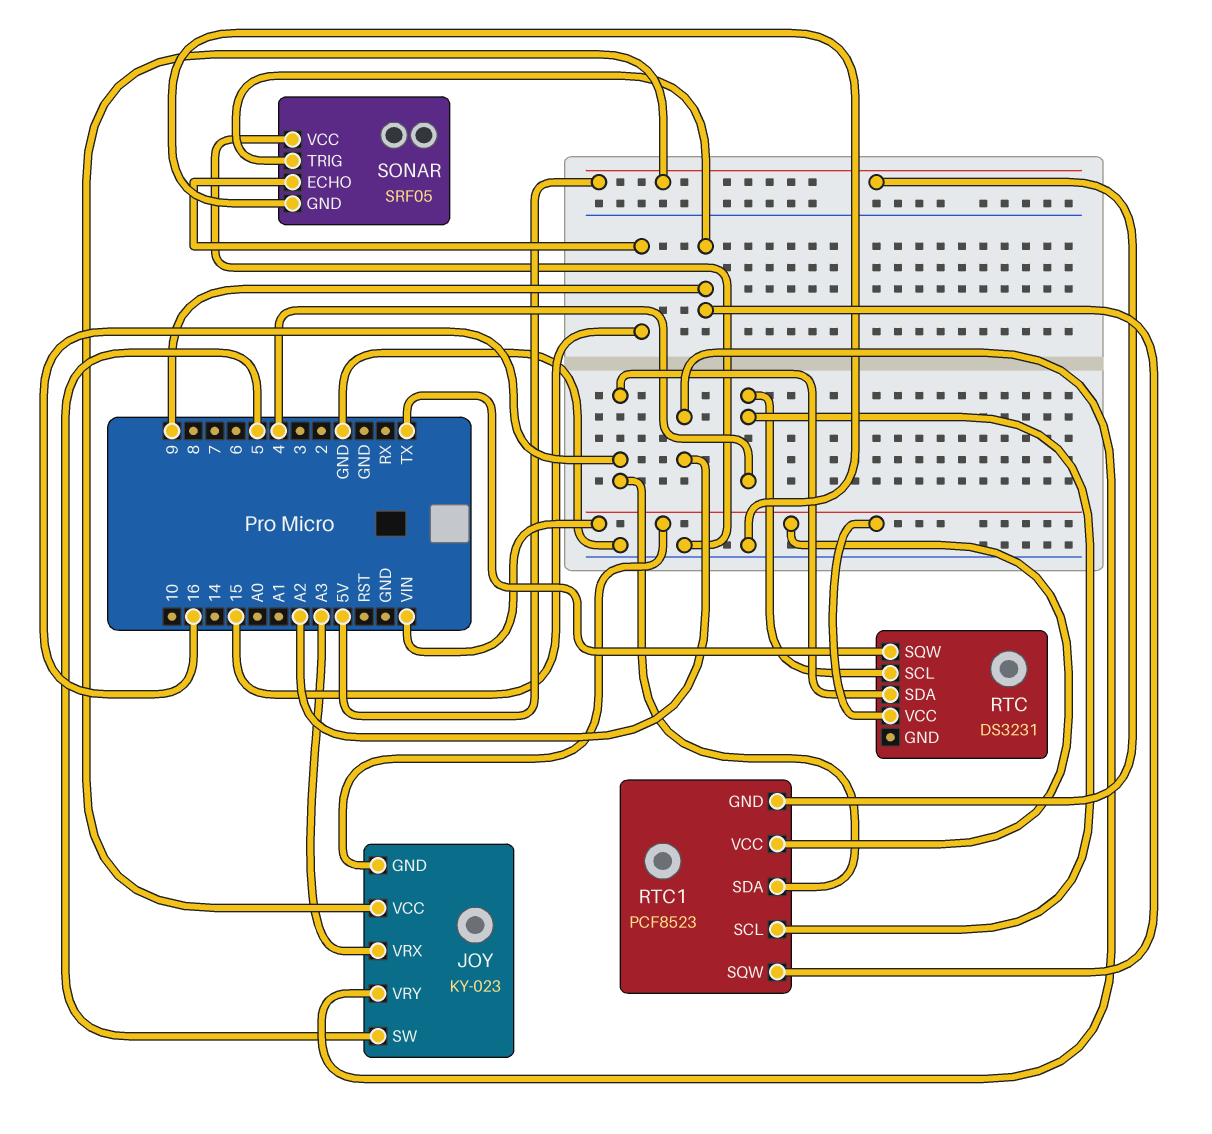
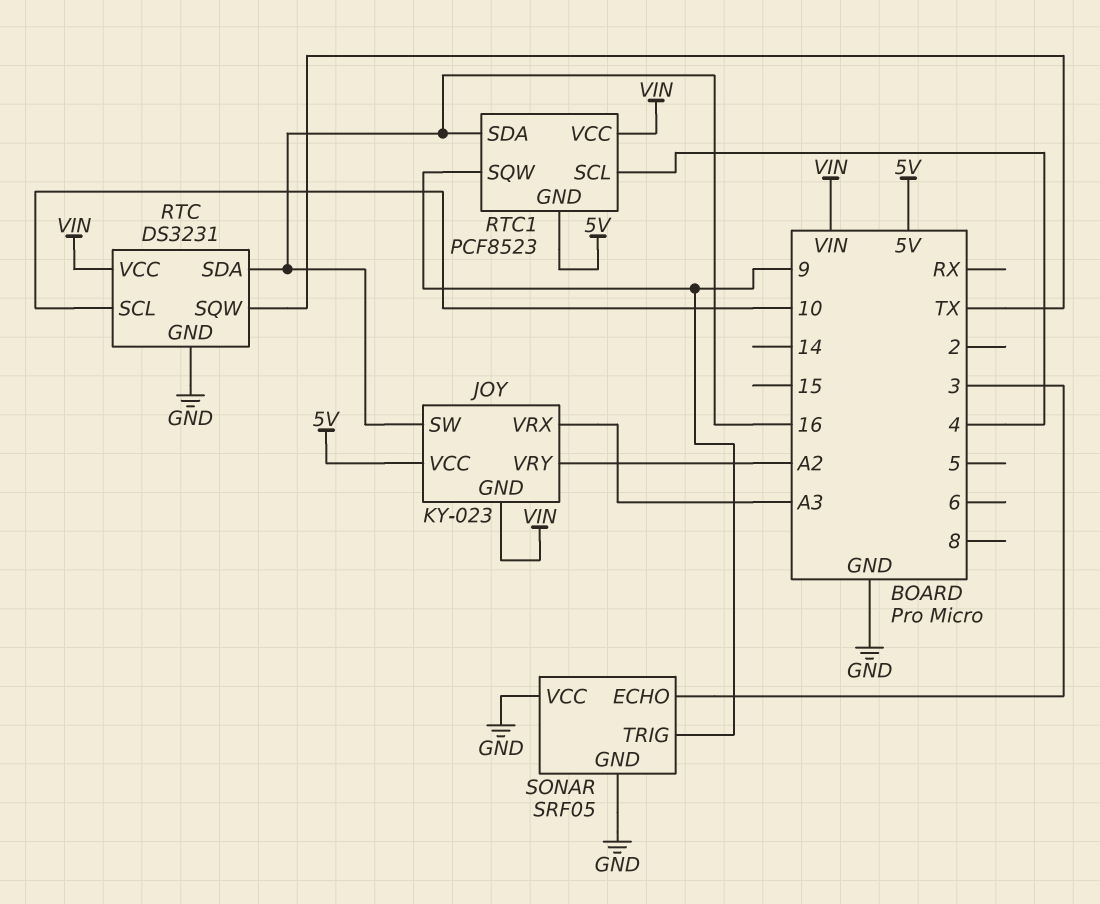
JOY pin SW: 5 -> 16
RTC pin GND: none -> GND
RTC pin SCL: 4 -> 10
SONAR pin ECHO: 15 -> 3

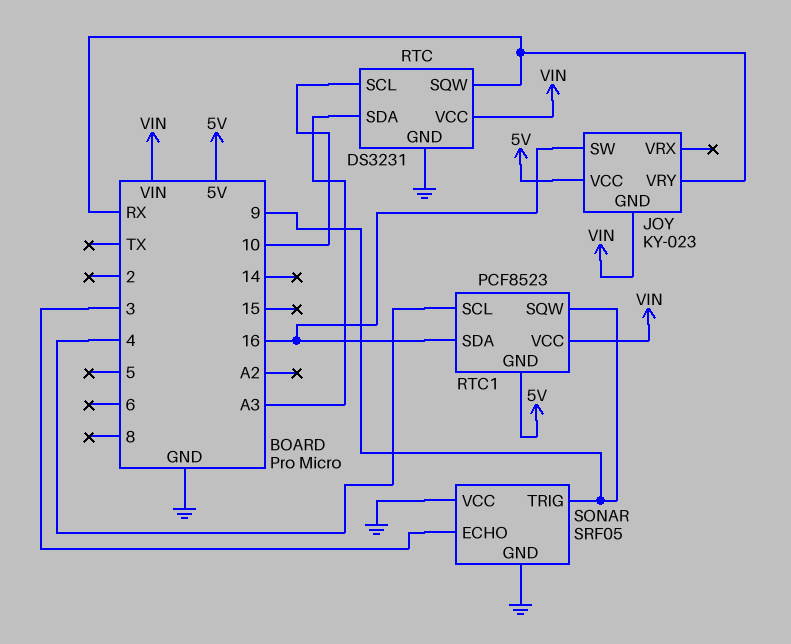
JOY pin VRX: A3 -> none
JOY pin VRY: A2 -> RX
RTC pin SDA: 16 -> A3
RTC pin SQW: TX -> RX

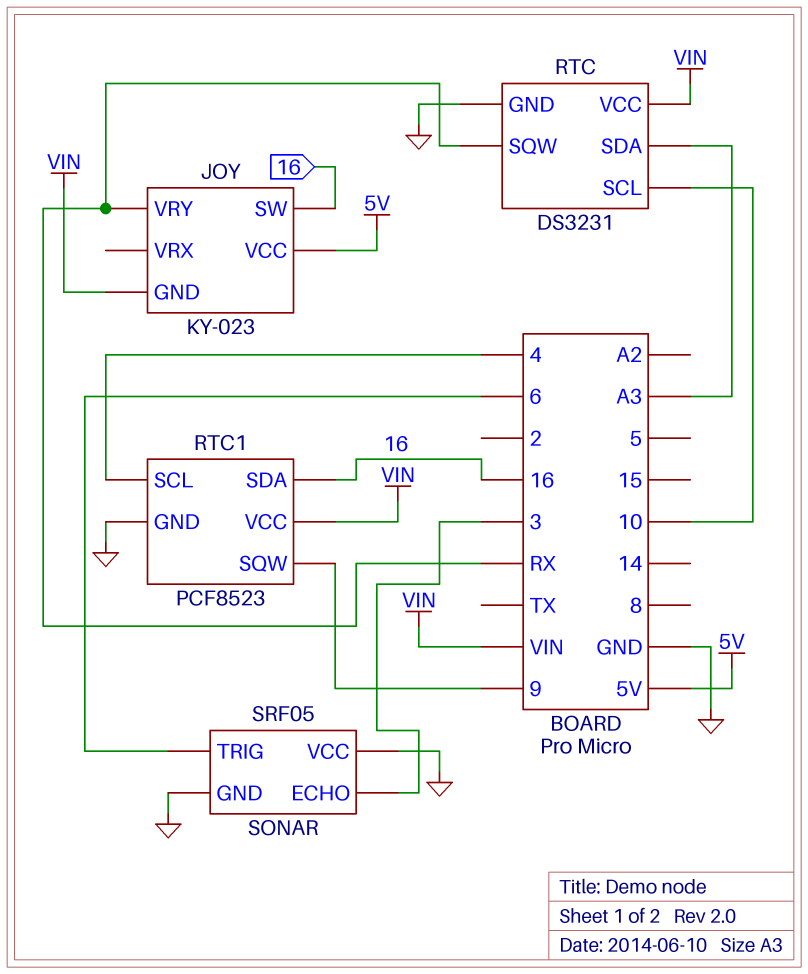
RTC1 pin GND: 5V -> GND
SONAR pin TRIG: 9 -> 6

